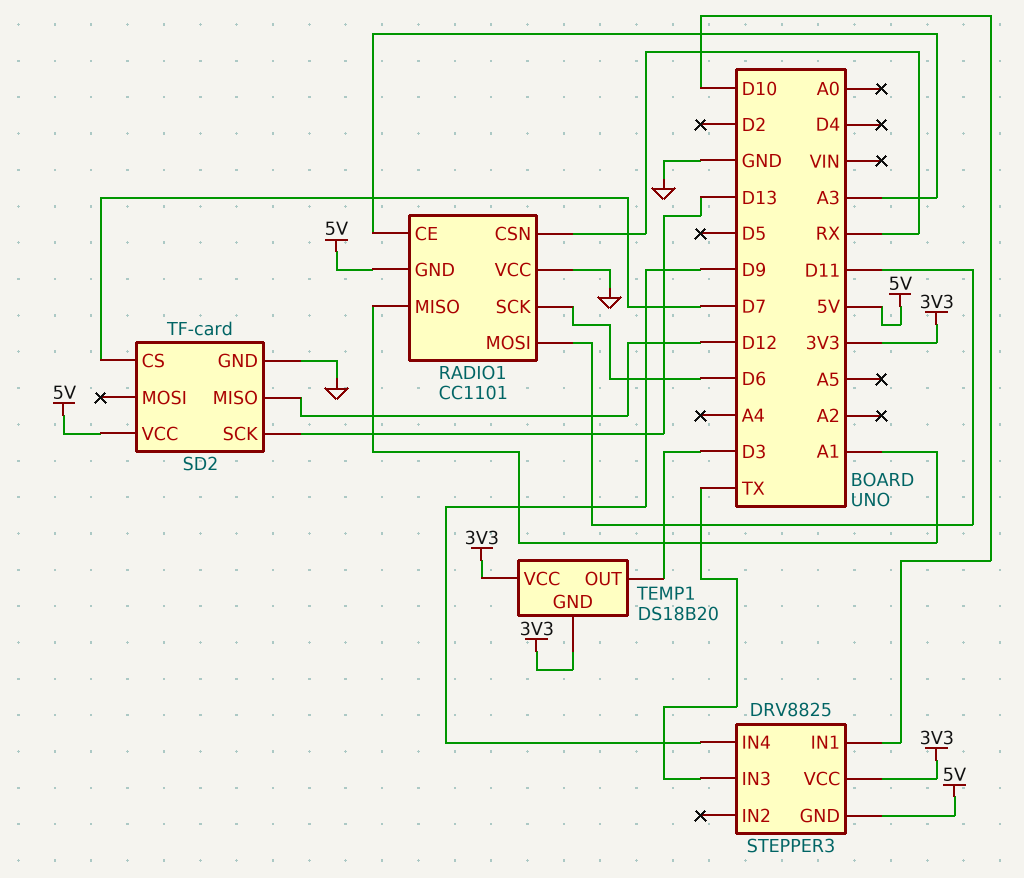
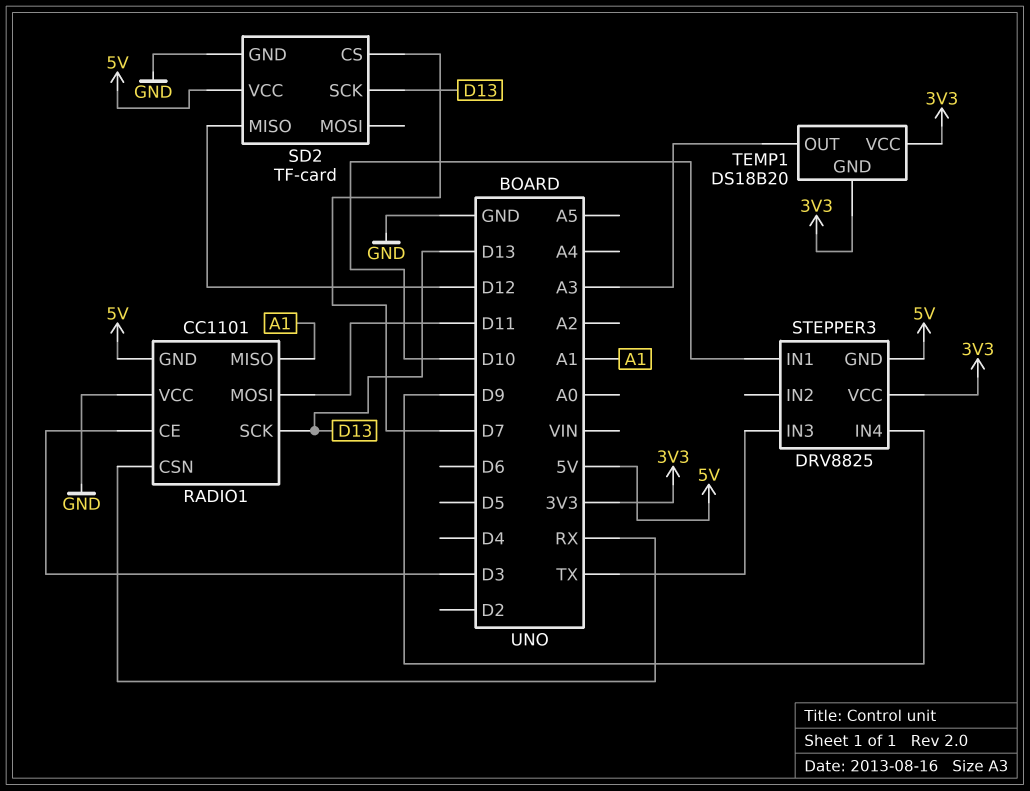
RADIO1 pin CE: A3 -> D3
RADIO1 pin SCK: D6 -> D13
TEMP1 pin OUT: D3 -> A3

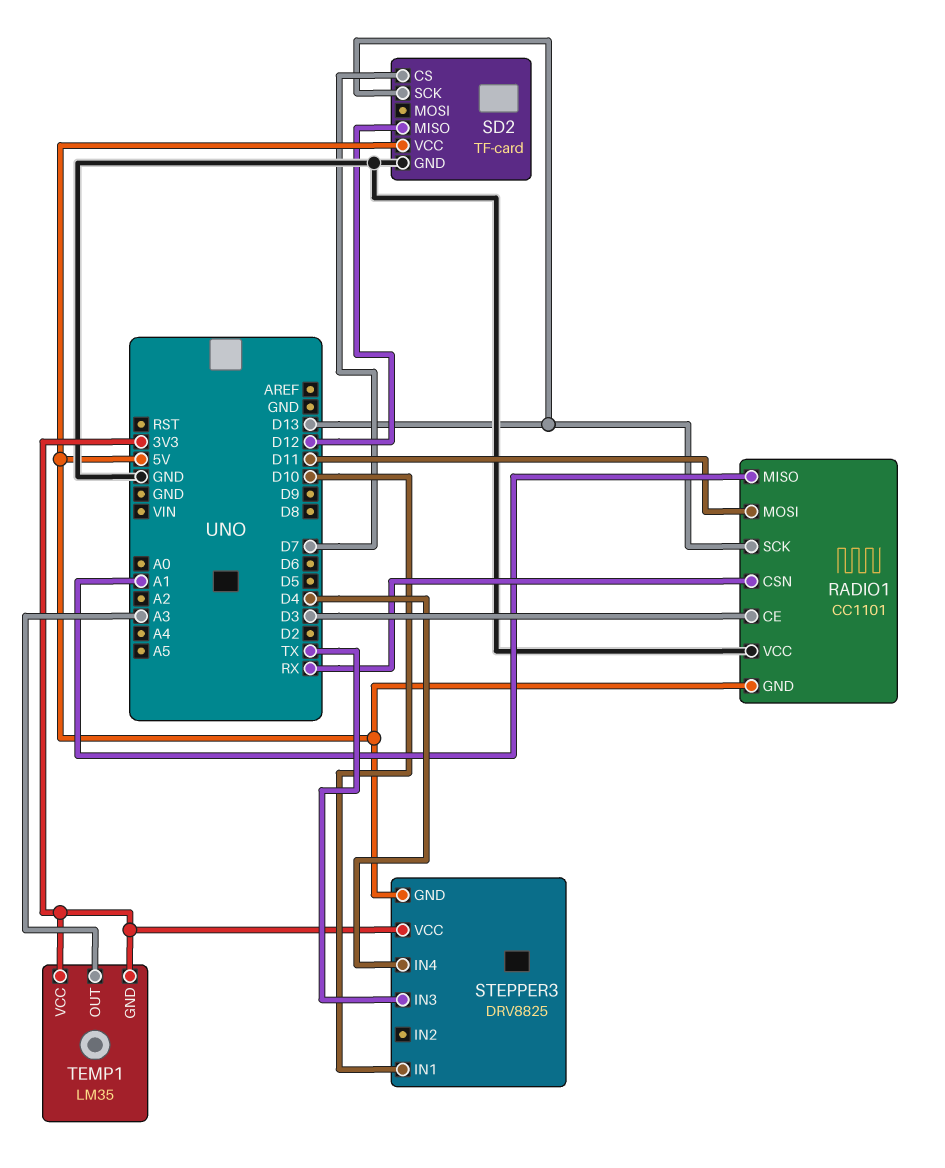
STEPPER3 pin IN4: D9 -> D4
TEMP1: DS18B20 -> LM35

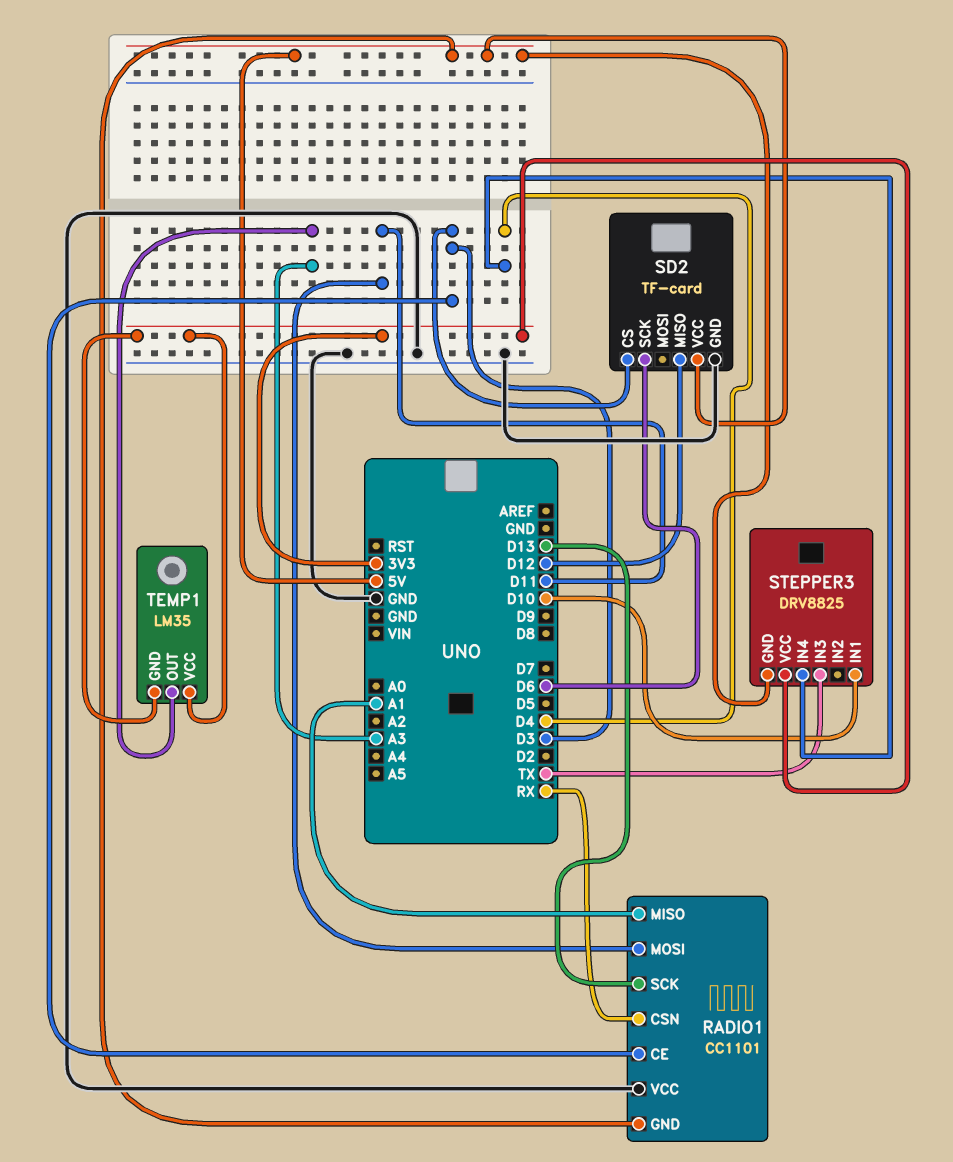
SD2 pin CS: D7 -> D3
SD2 pin SCK: D13 -> D6

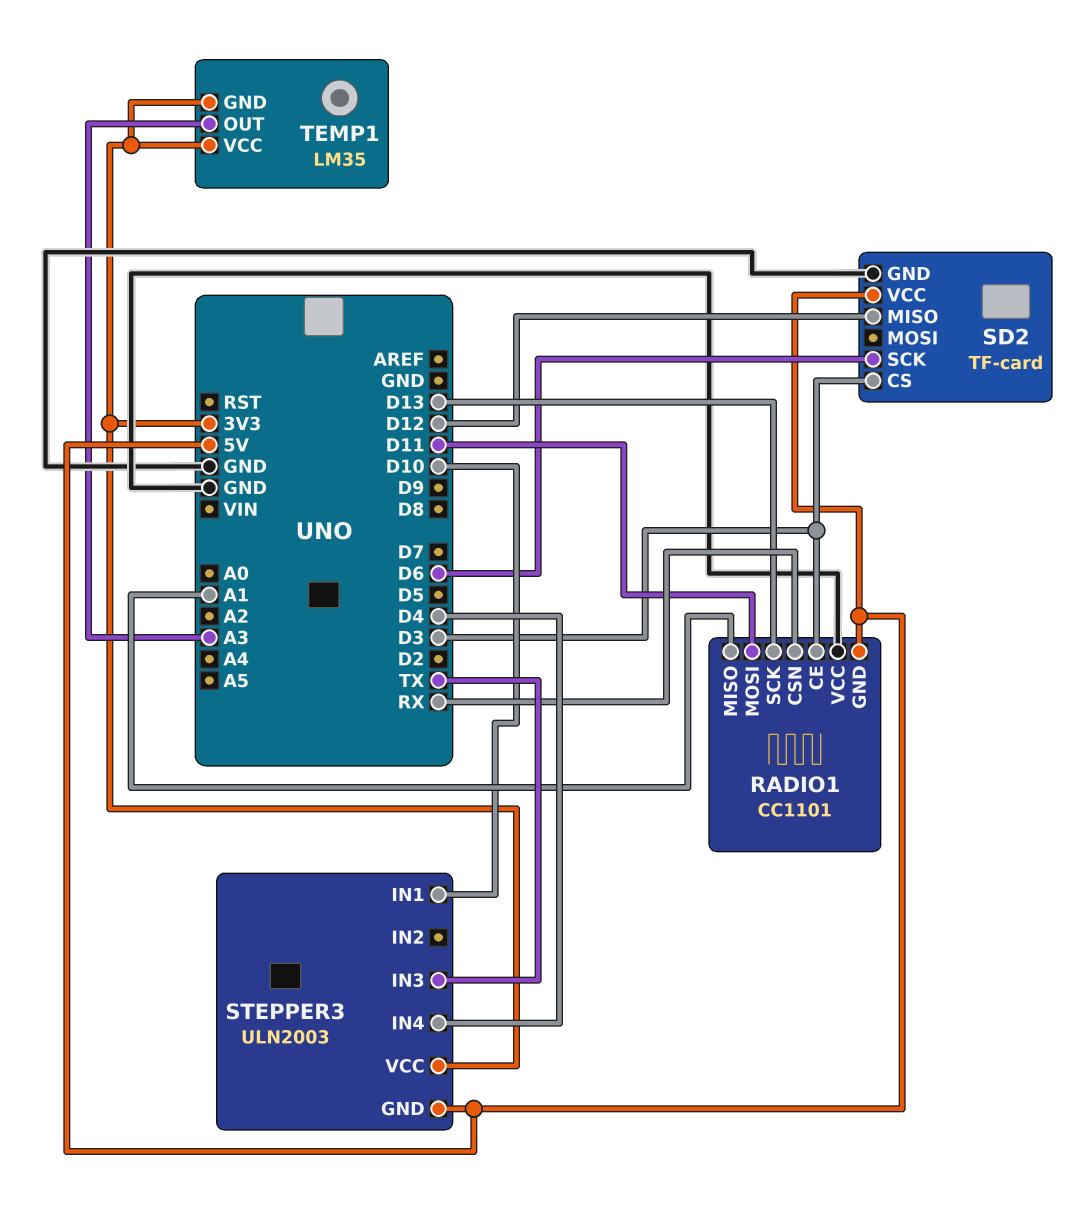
STEPPER3: DRV8825 -> ULN2003

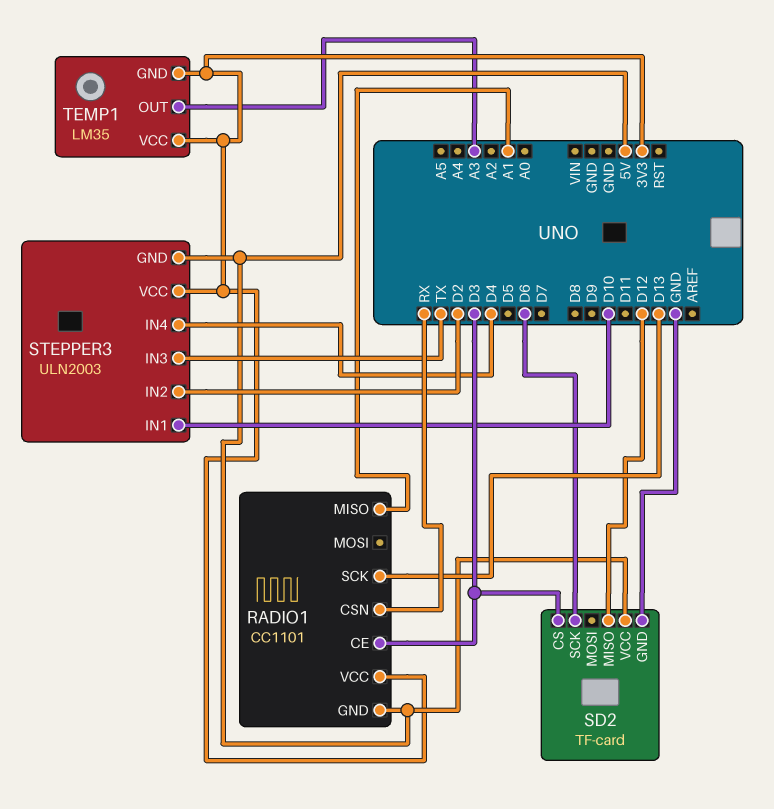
RADIO1 pin MOSI: D11 -> none
RADIO1 pin VCC: GND -> 3V3
STEPPER3 pin IN2: none -> D2

